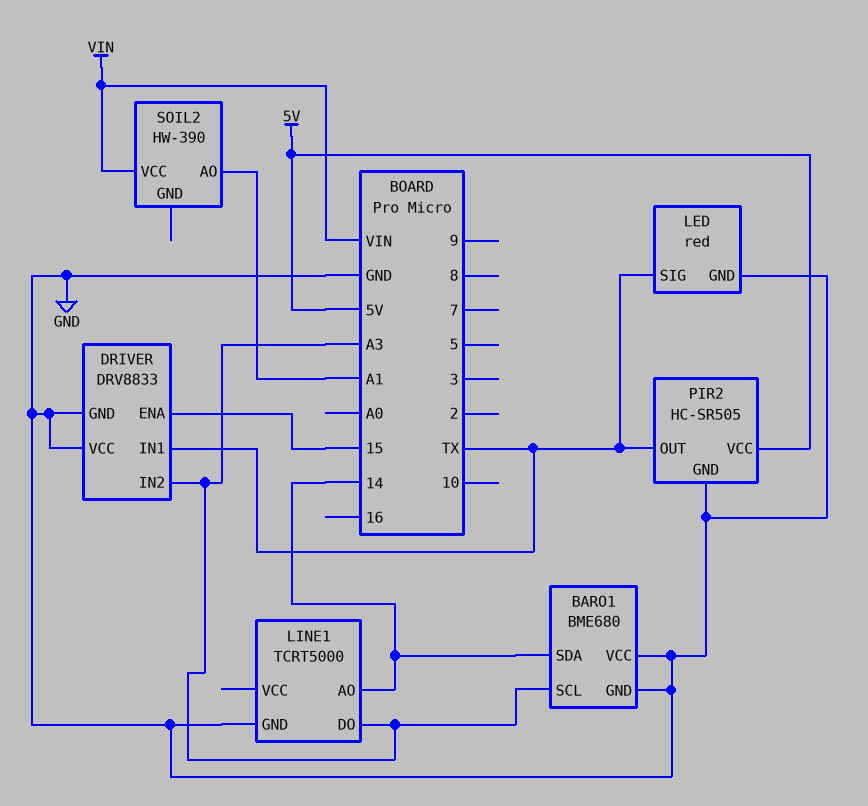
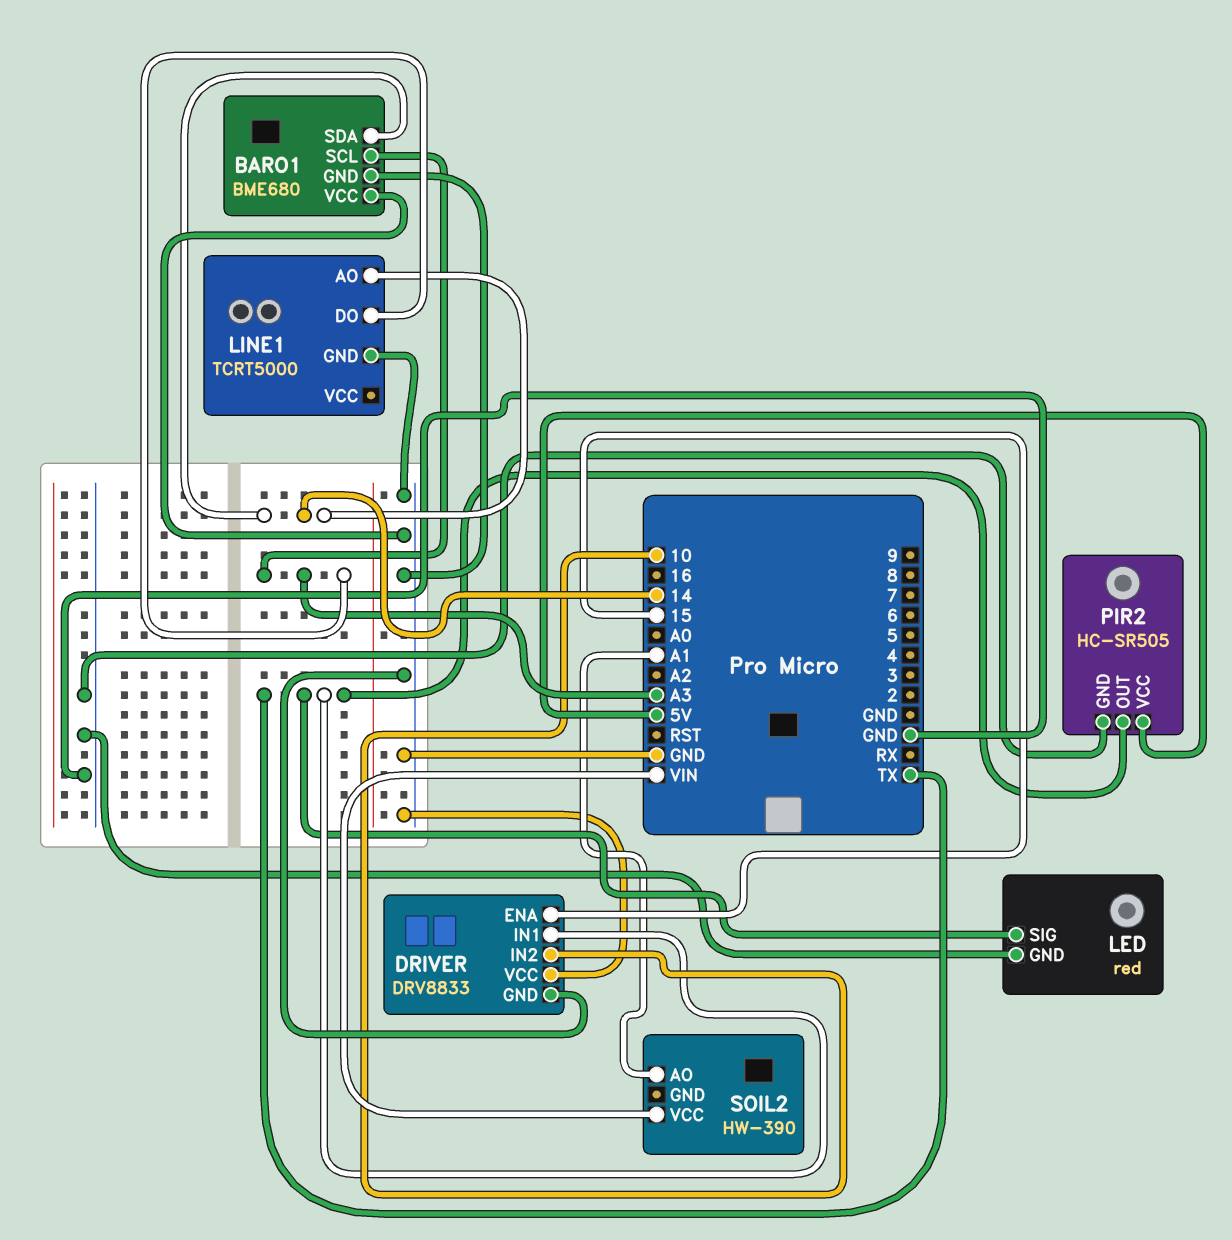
DRIVER pin IN2: A3 -> 10

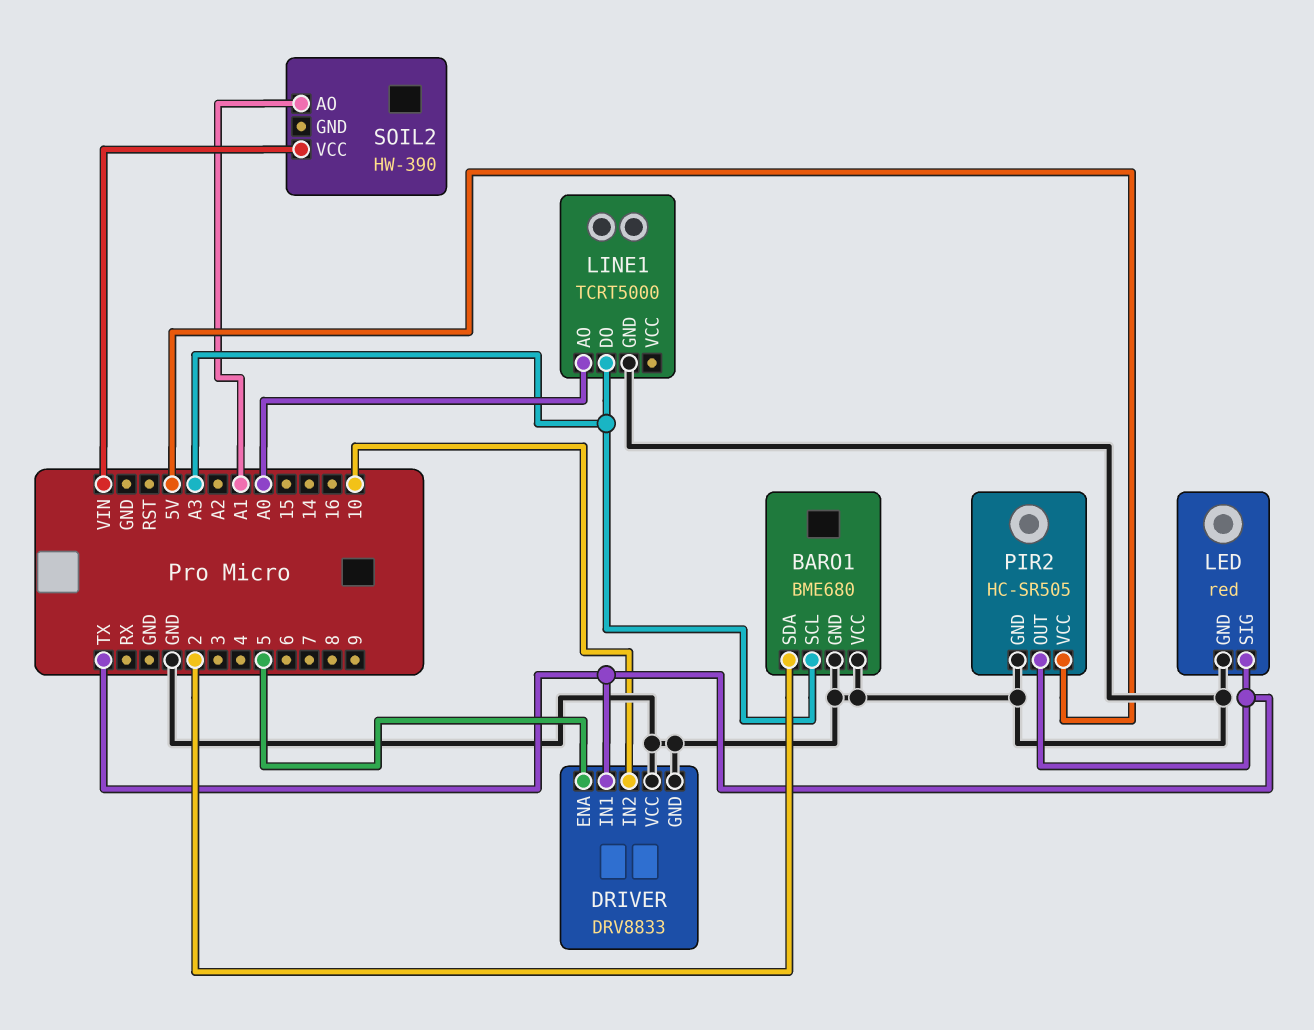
BARO1 pin SDA: 14 -> 2
DRIVER pin ENA: 15 -> 5
LINE1 pin AO: 14 -> A0

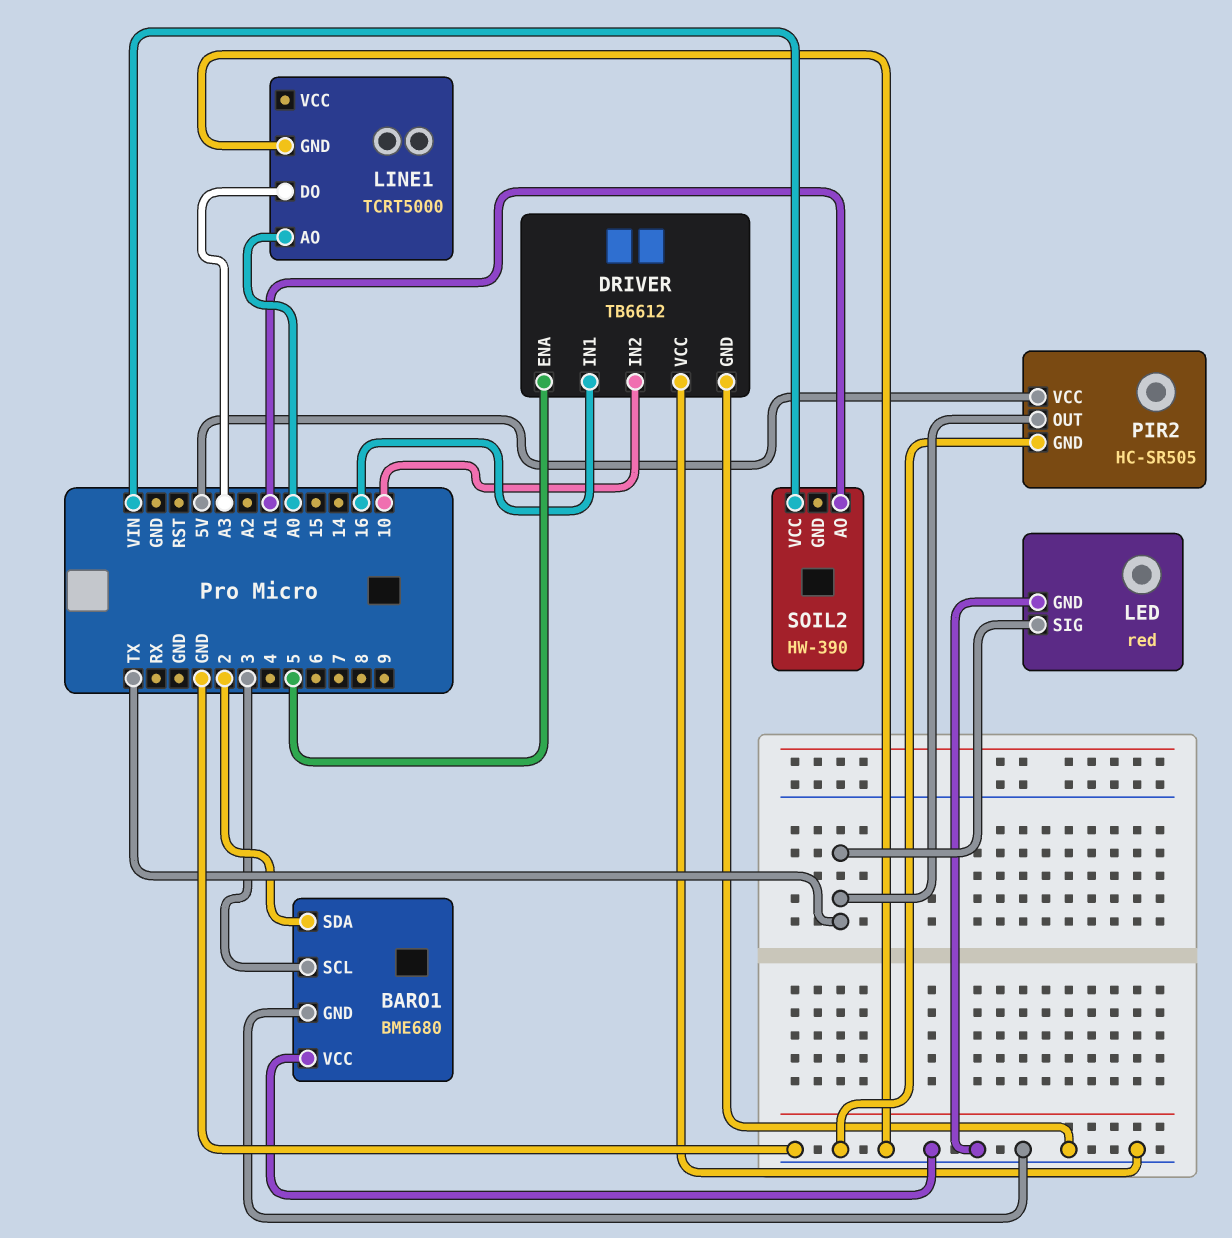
BARO1 pin SCL: A3 -> 3
DRIVER: DRV8833 -> TB6612
DRIVER pin IN1: TX -> 16

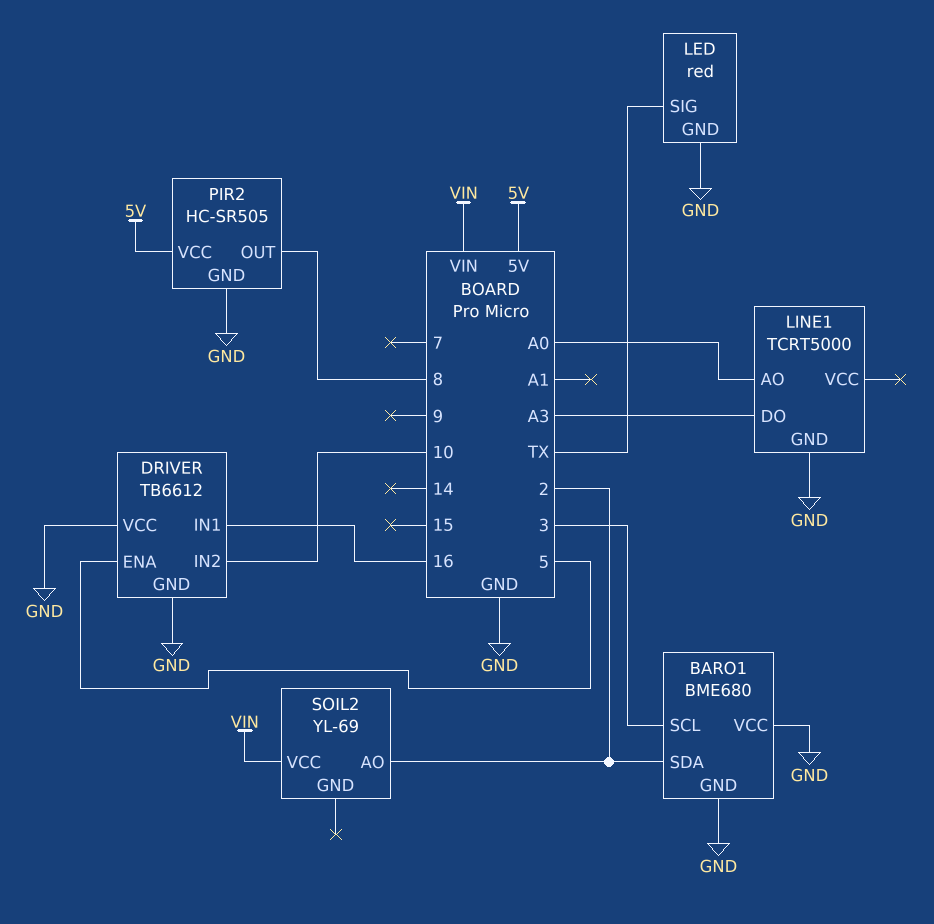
PIR2 pin OUT: TX -> 8
SOIL2: HW-390 -> YL-69
SOIL2 pin AO: A1 -> 2

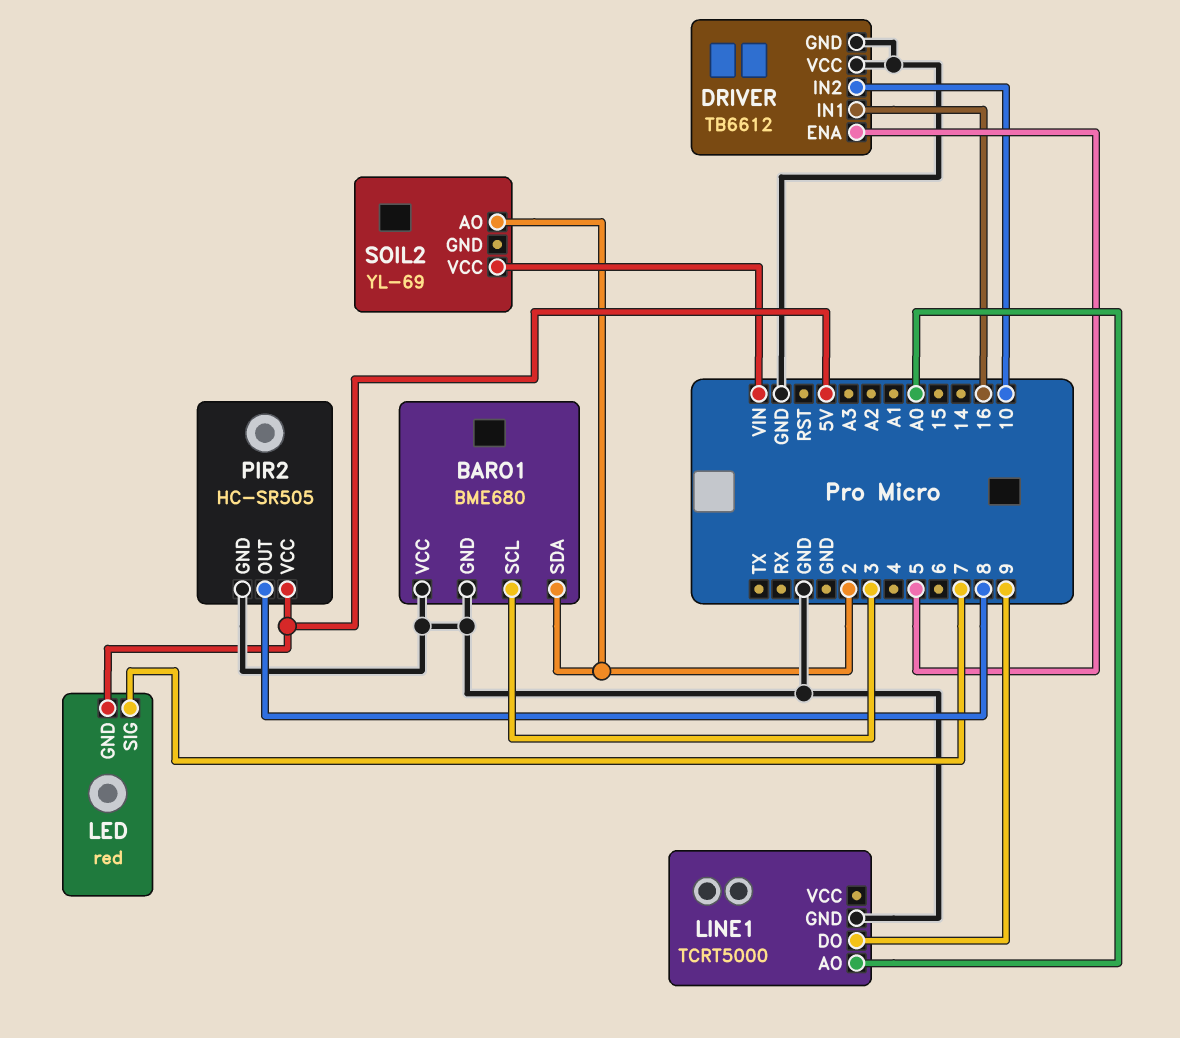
LED pin GND: GND -> 5V
LED pin SIG: TX -> 7
LINE1 pin DO: A3 -> 9

